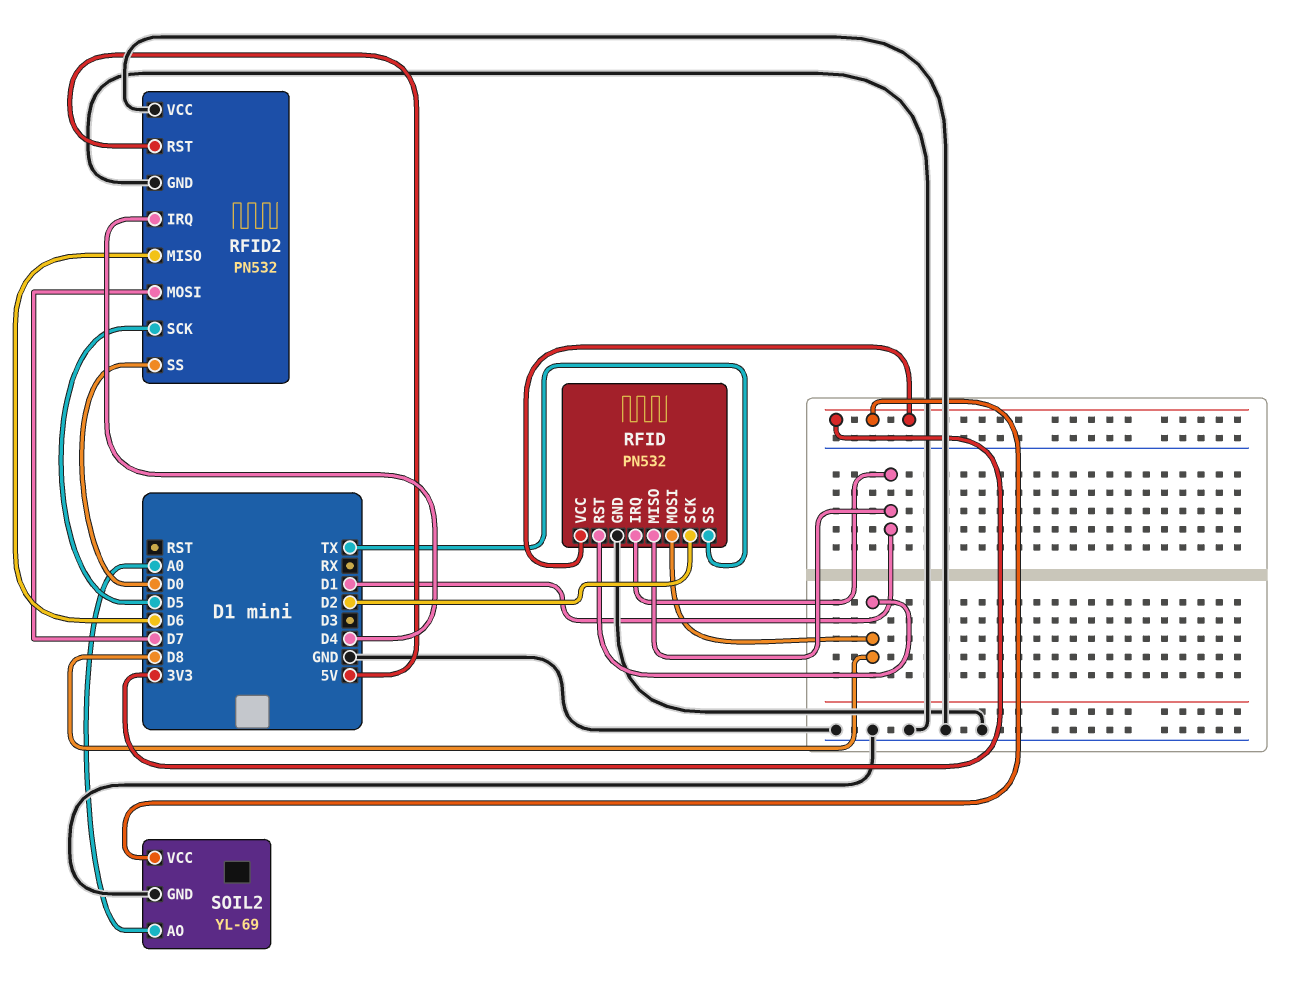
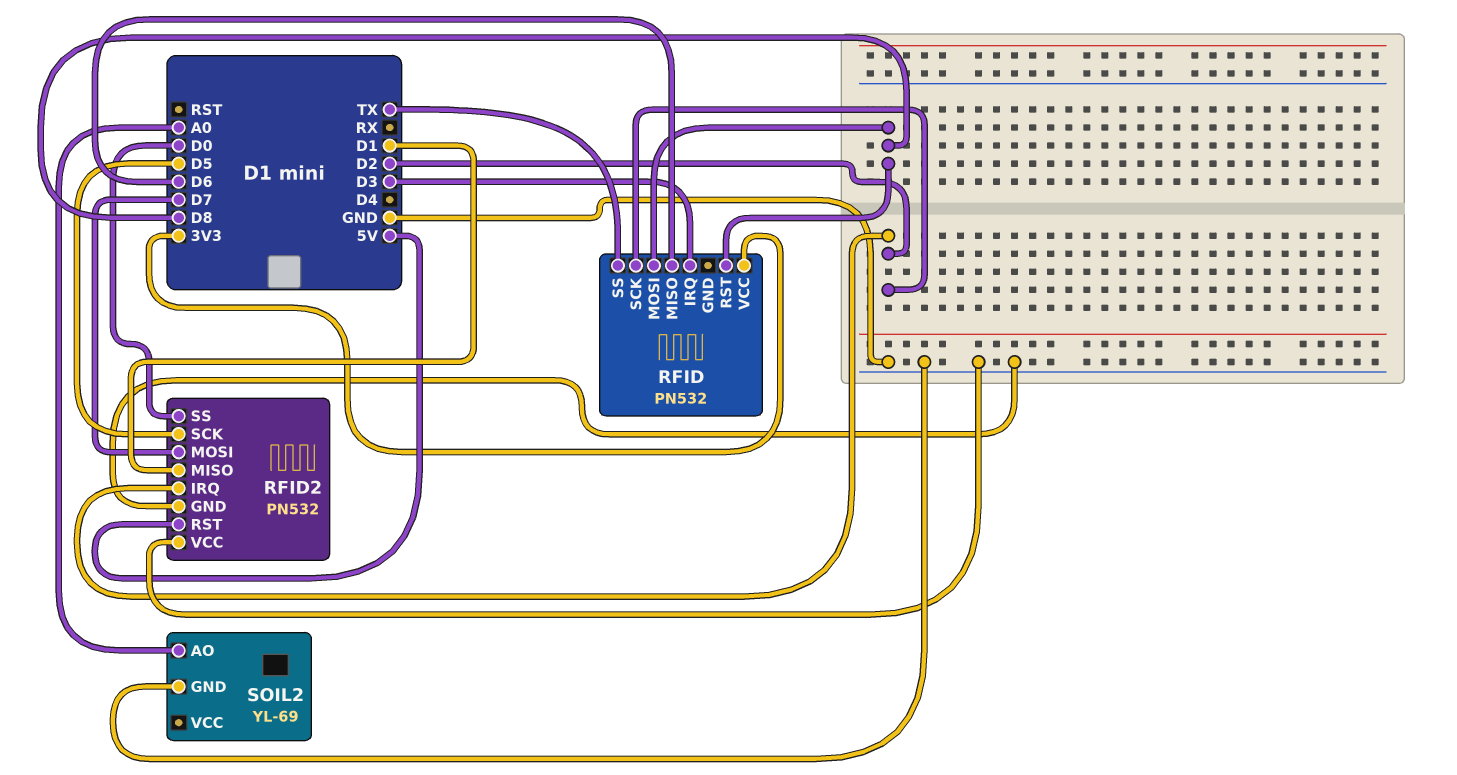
RFID pin GND: GND -> none
RFID pin IRQ: D1 -> D3
RFID pin MISO: D1 -> D6
RFID2 pin IRQ: D4 -> D2
RFID2 pin MISO: D6 -> D1
SOIL2 pin VCC: 3V3 -> none

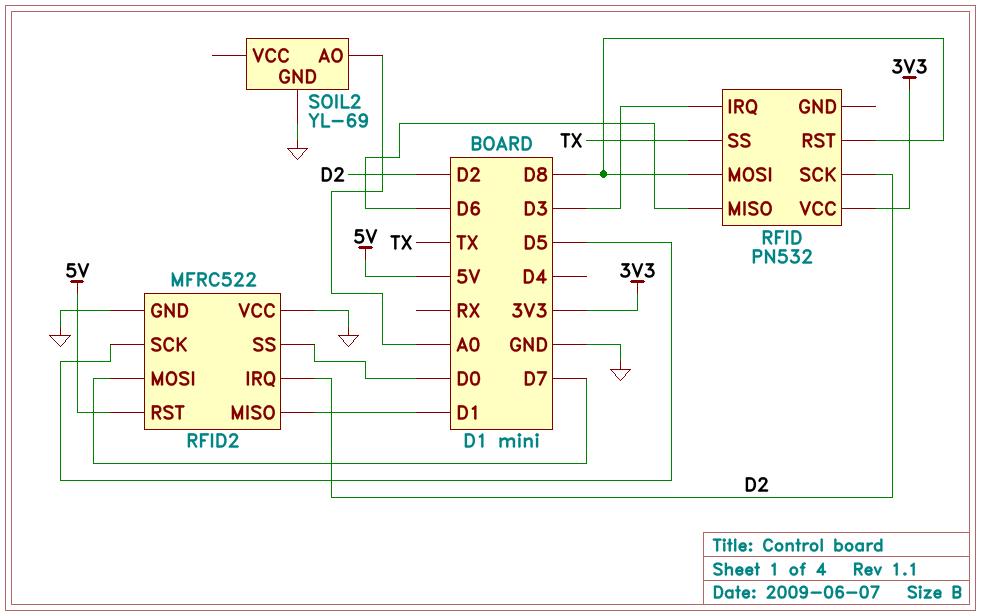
RFID2: PN532 -> MFRC522

